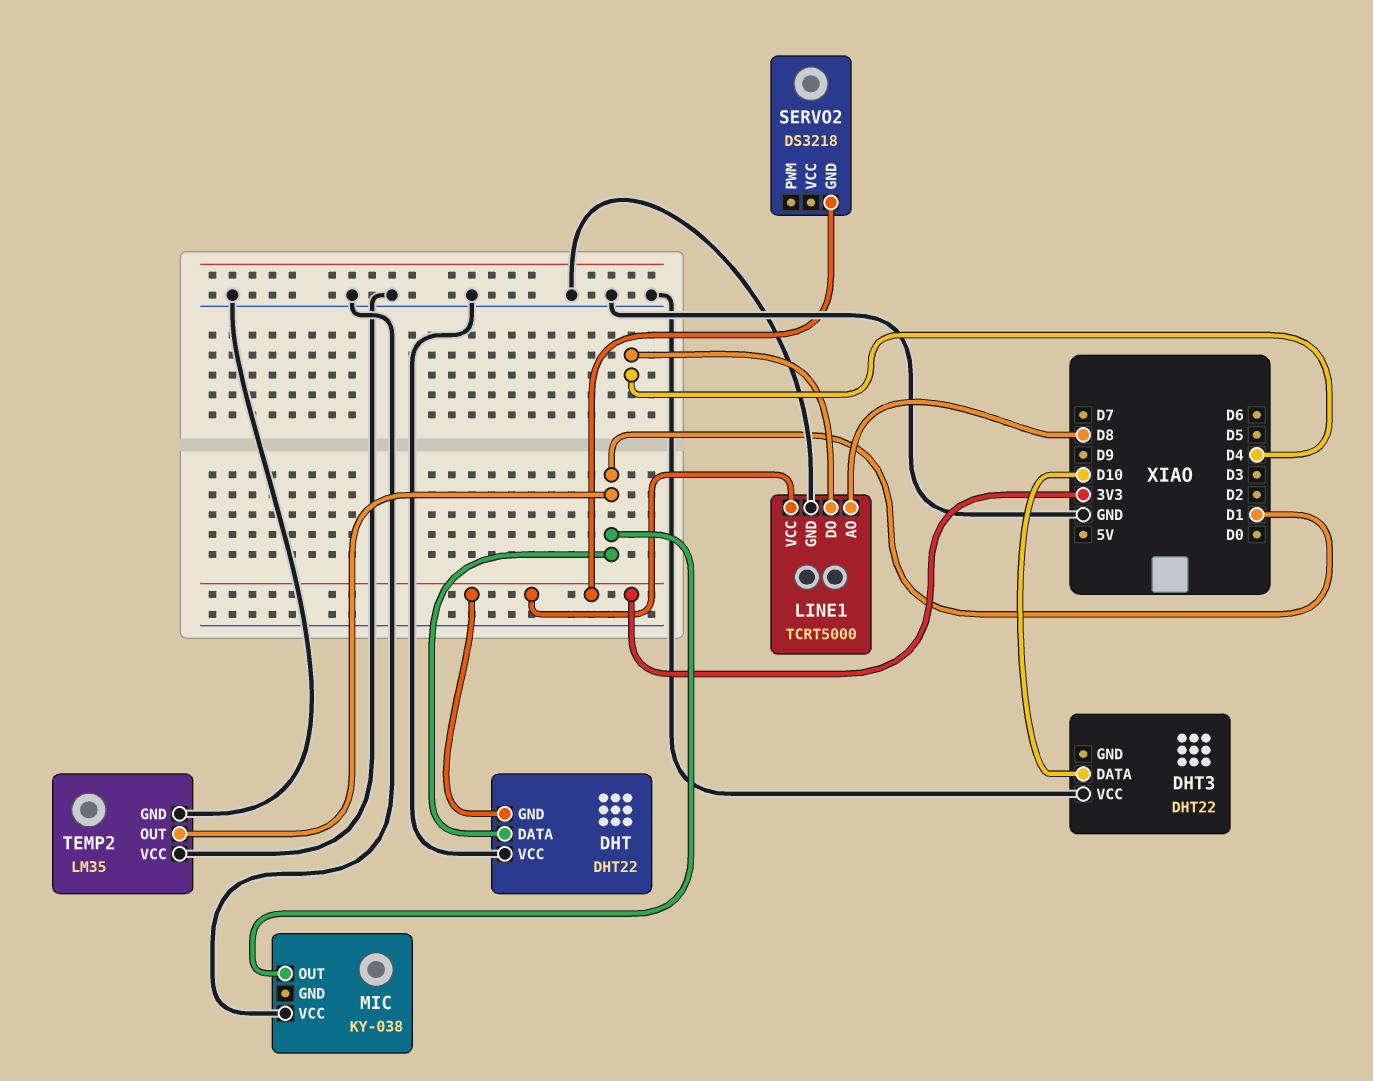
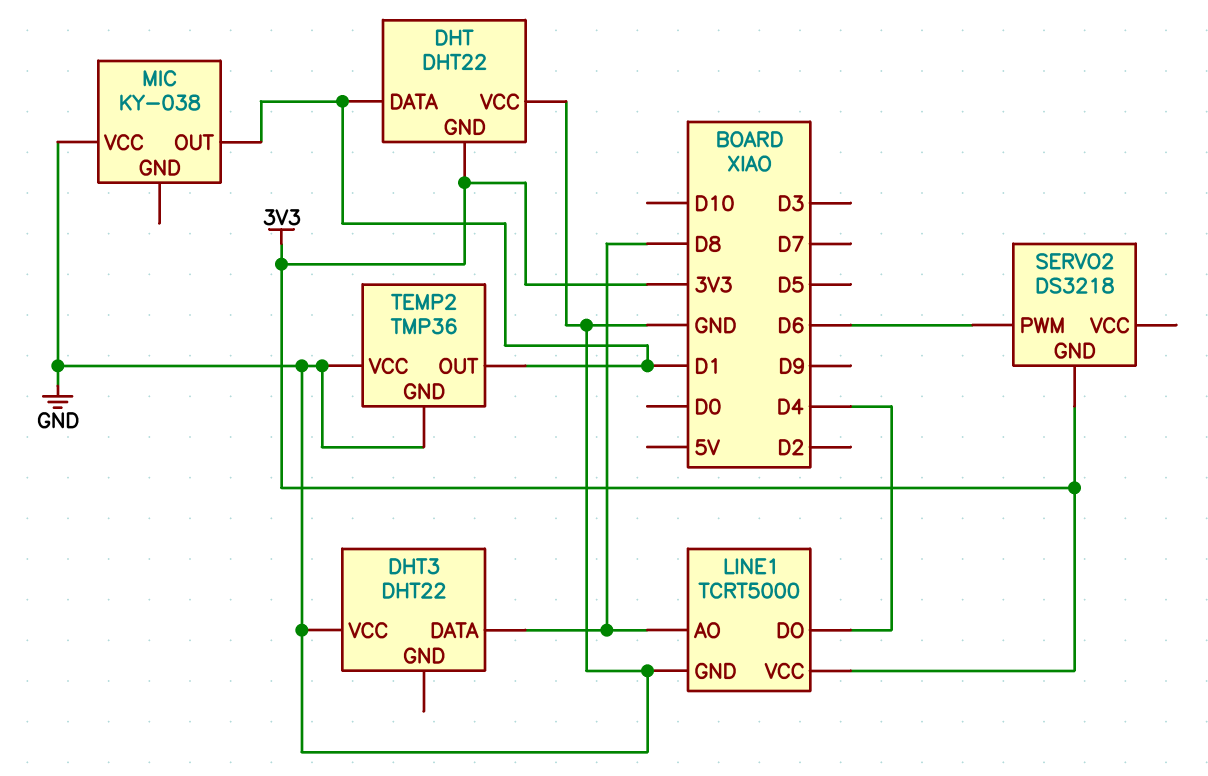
DHT3 pin DATA: D10 -> D8
SERVO2 pin PWM: none -> D6
TEMP2: LM35 -> TMP36

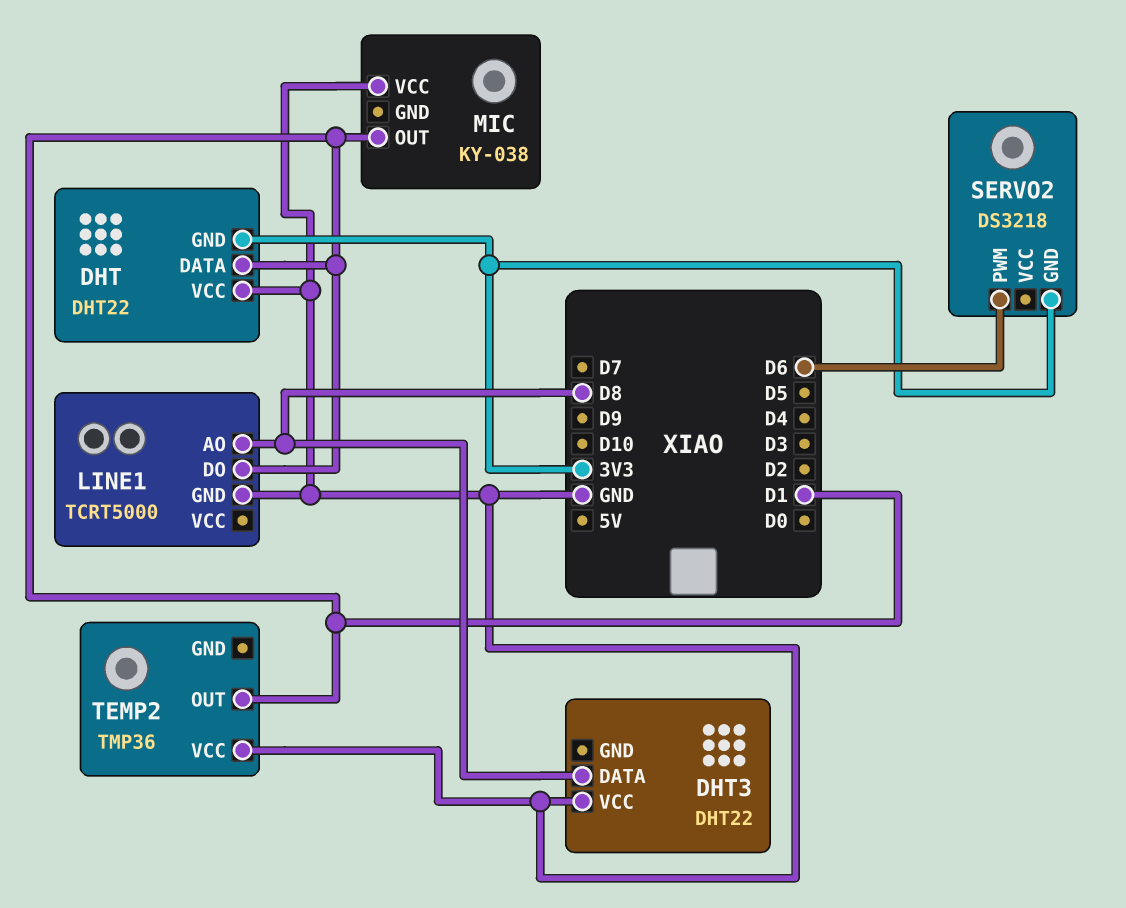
LINE1 pin DO: D4 -> D1
LINE1 pin VCC: 3V3 -> none
TEMP2 pin GND: GND -> none

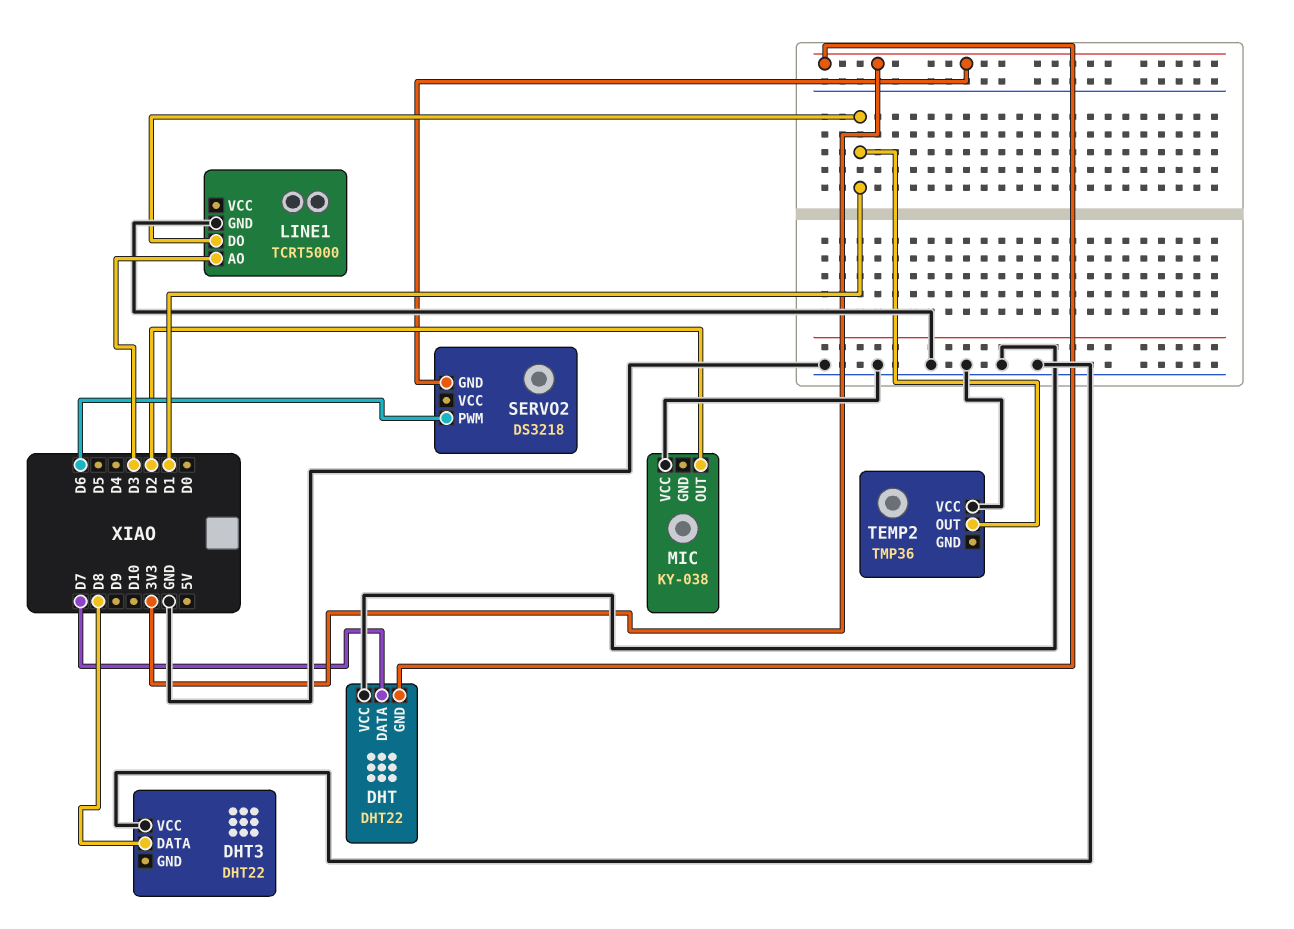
DHT pin DATA: D1 -> D7
LINE1 pin AO: D8 -> D3
MIC pin OUT: D1 -> D2

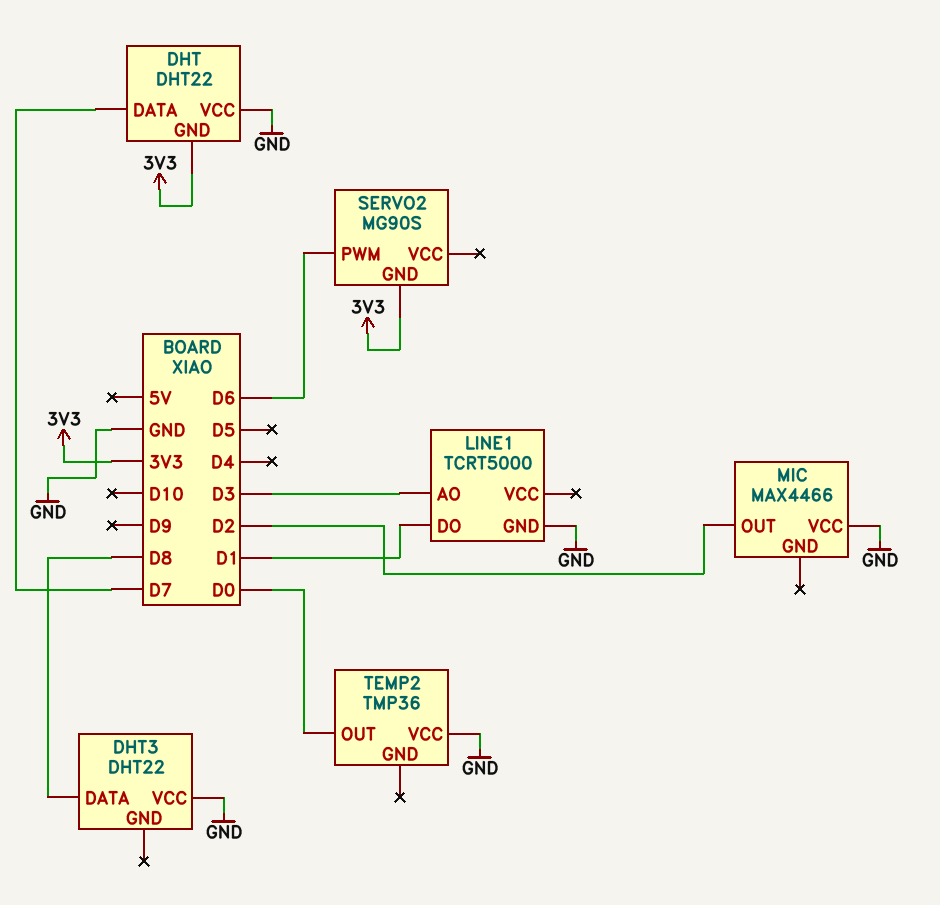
MIC: KY-038 -> MAX4466
SERVO2: DS3218 -> MG90S
TEMP2 pin OUT: D1 -> D0

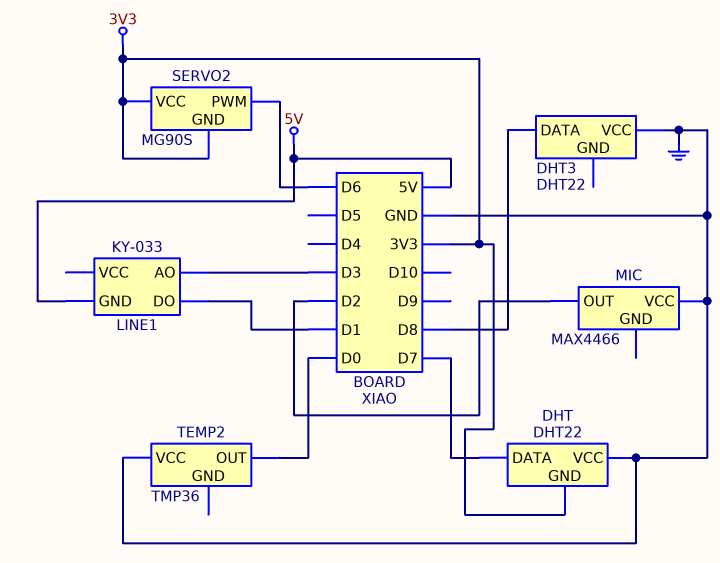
LINE1: TCRT5000 -> KY-033
LINE1 pin GND: GND -> 5V
SERVO2 pin VCC: none -> 3V3

